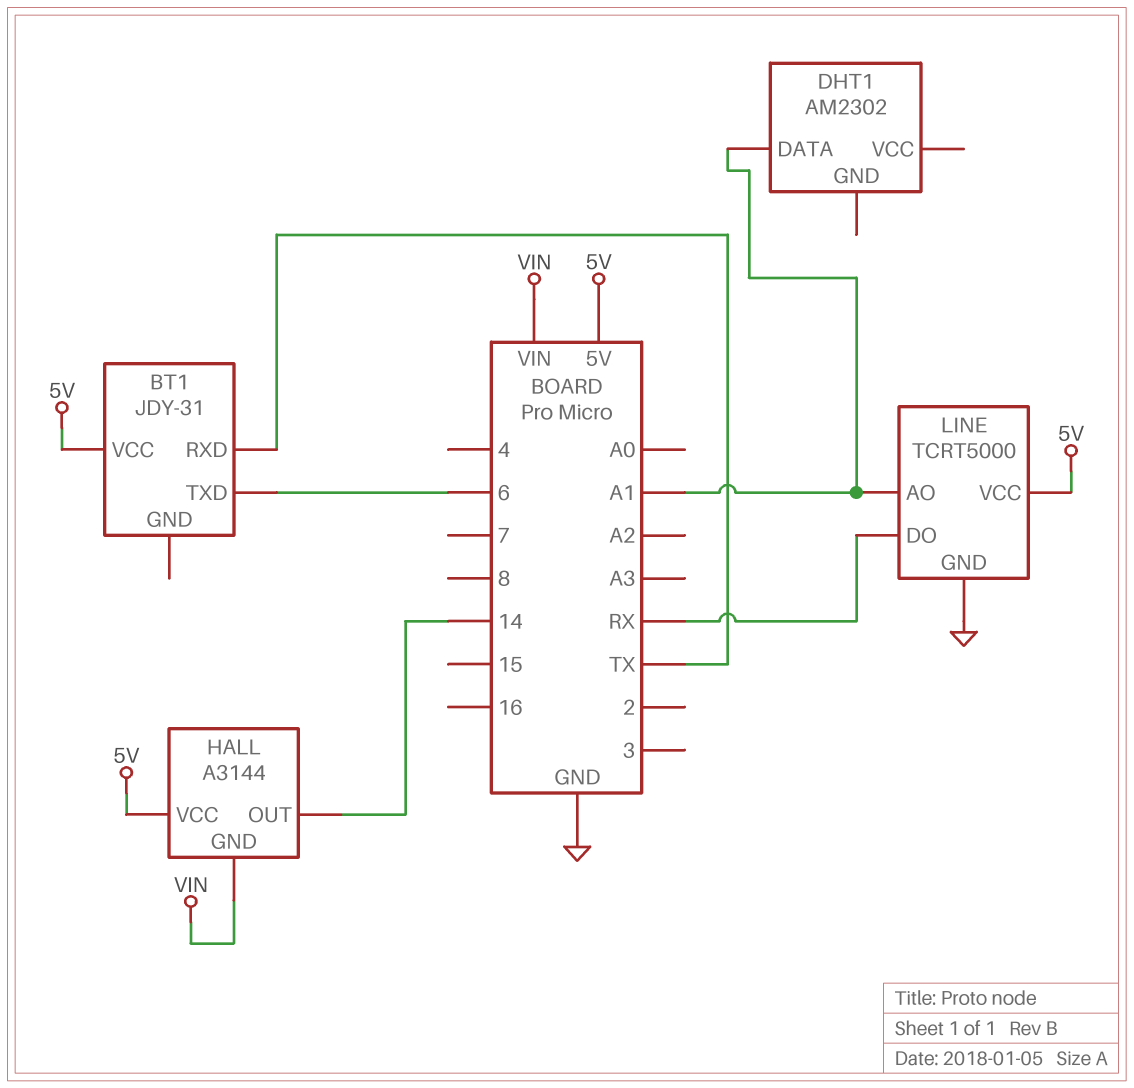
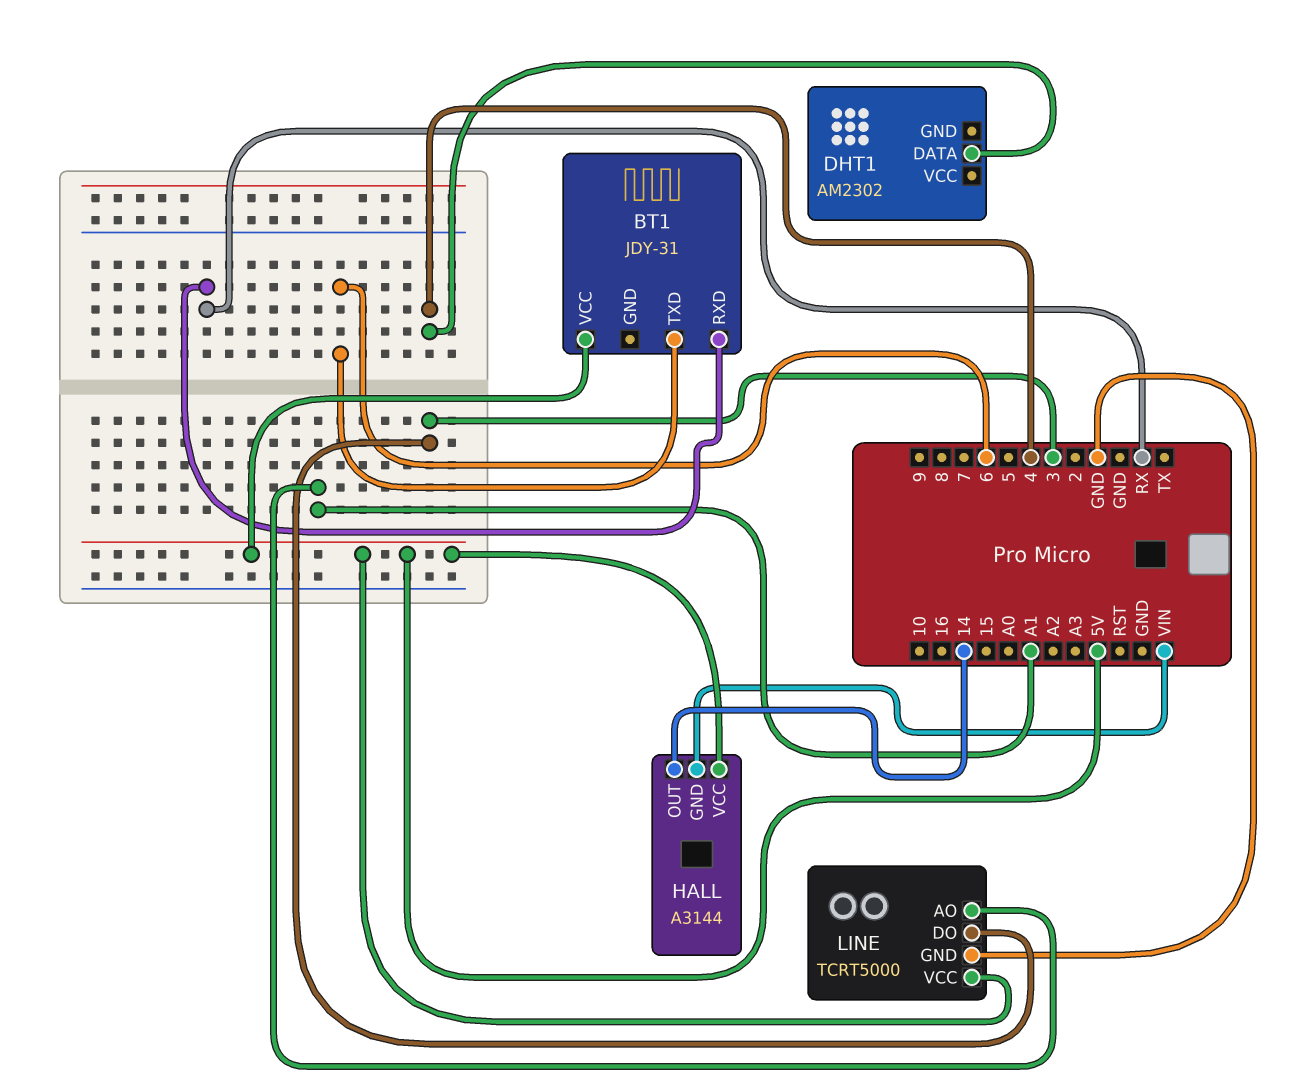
BT1 pin RXD: TX -> RX
DHT1 pin DATA: A1 -> 4
LINE pin DO: RX -> 3

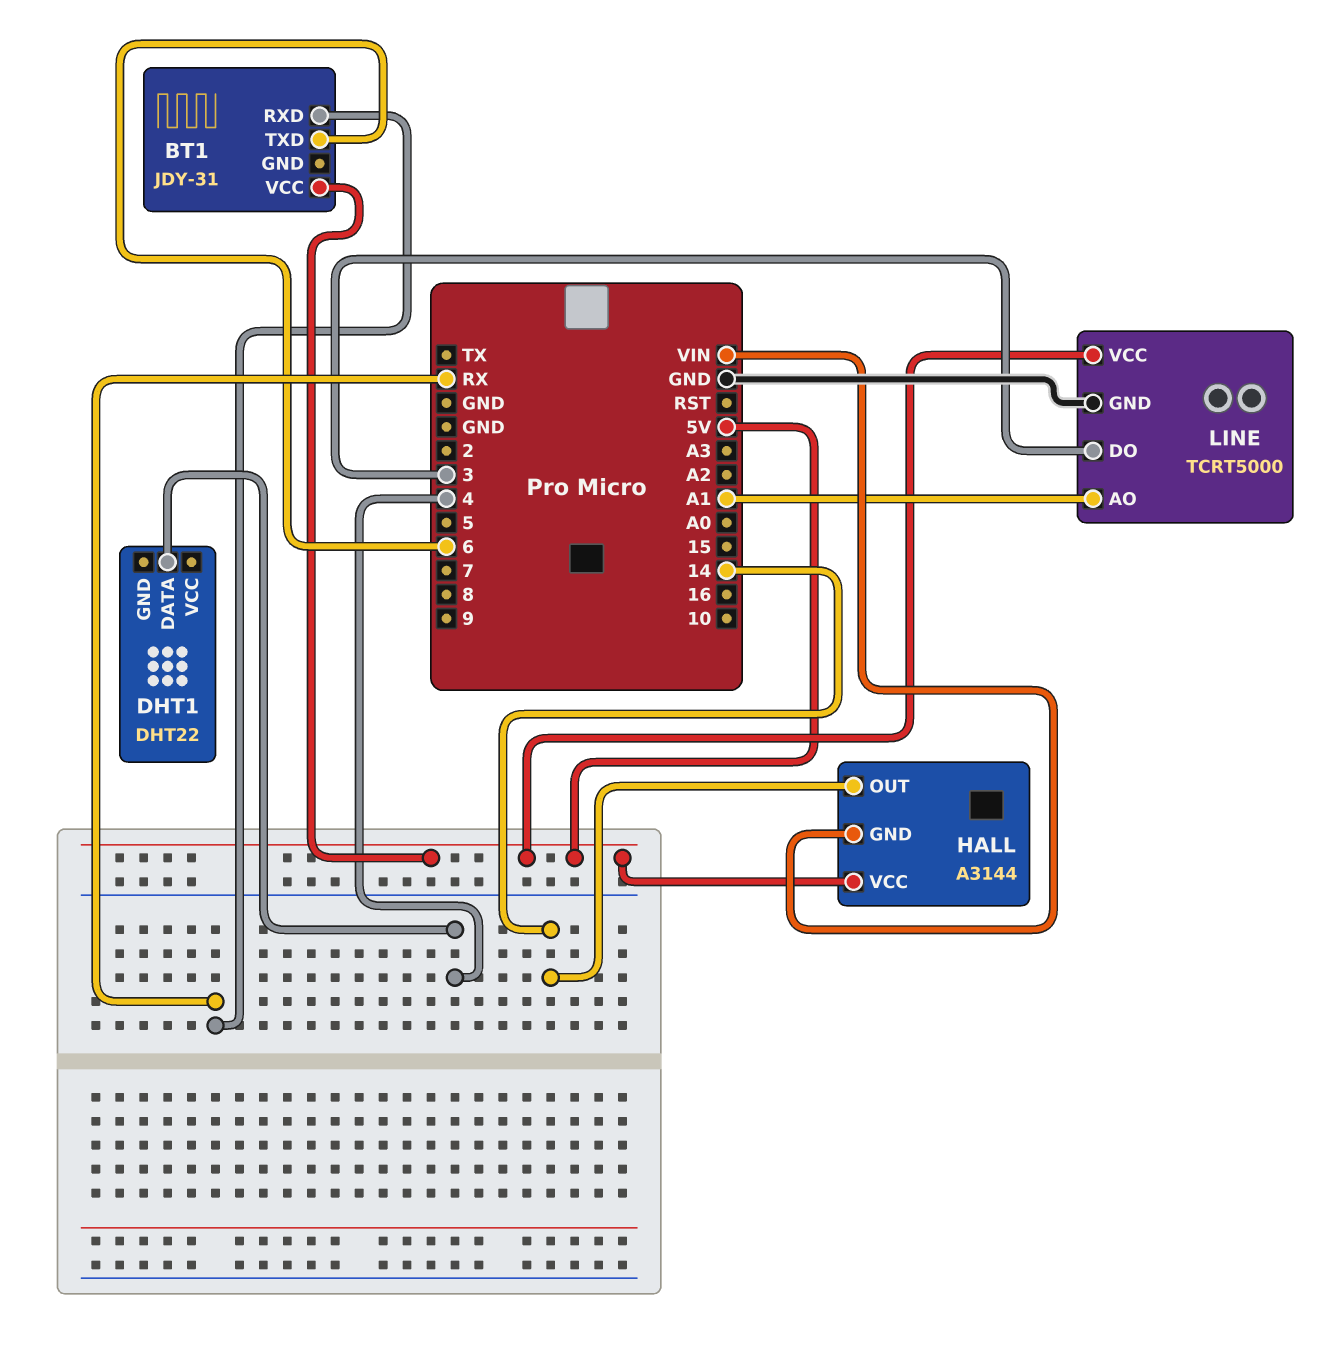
DHT1: AM2302 -> DHT22

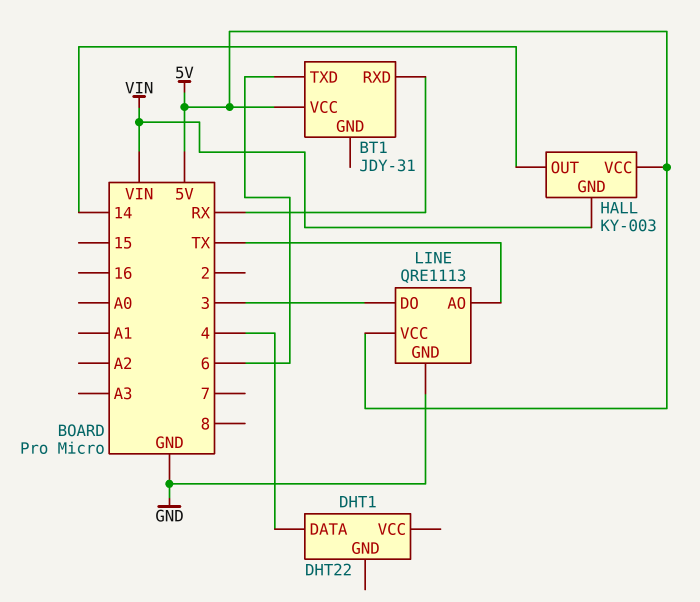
HALL: A3144 -> KY-003
LINE: TCRT5000 -> QRE1113
LINE pin AO: A1 -> TX

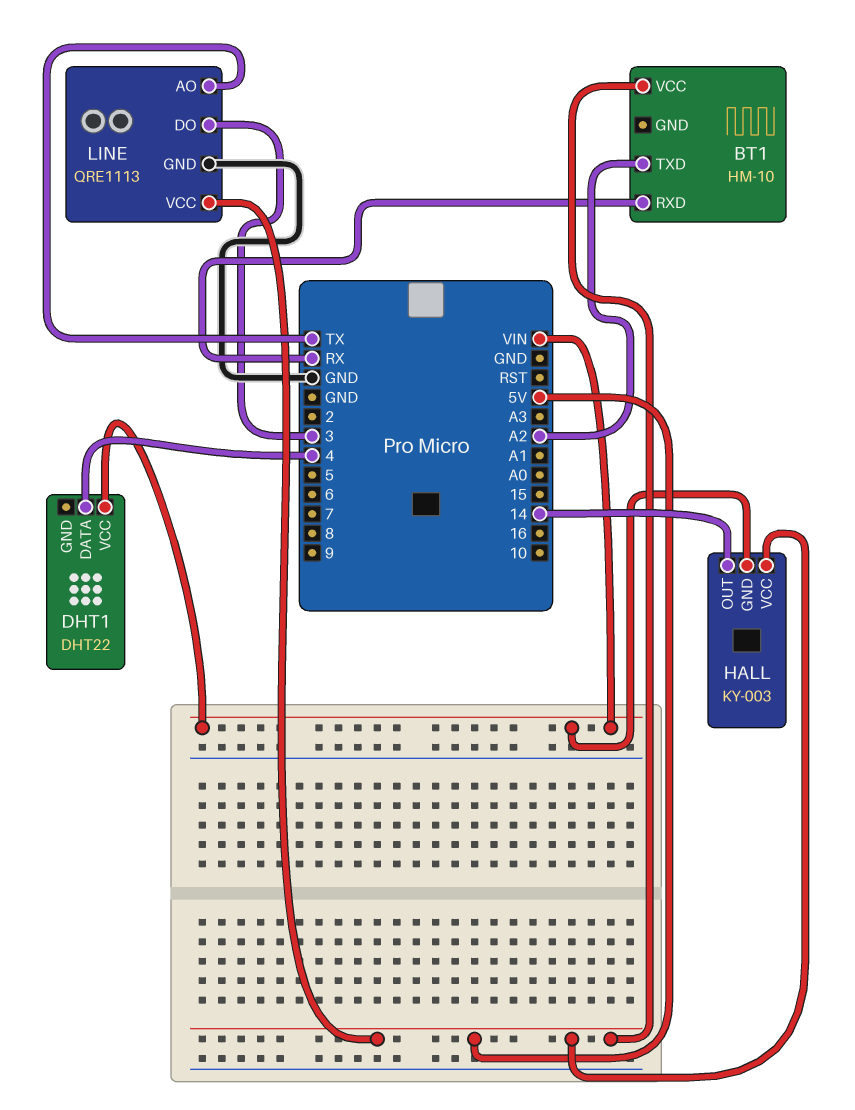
BT1: JDY-31 -> HM-10
BT1 pin TXD: 6 -> A2
DHT1 pin VCC: none -> VIN

